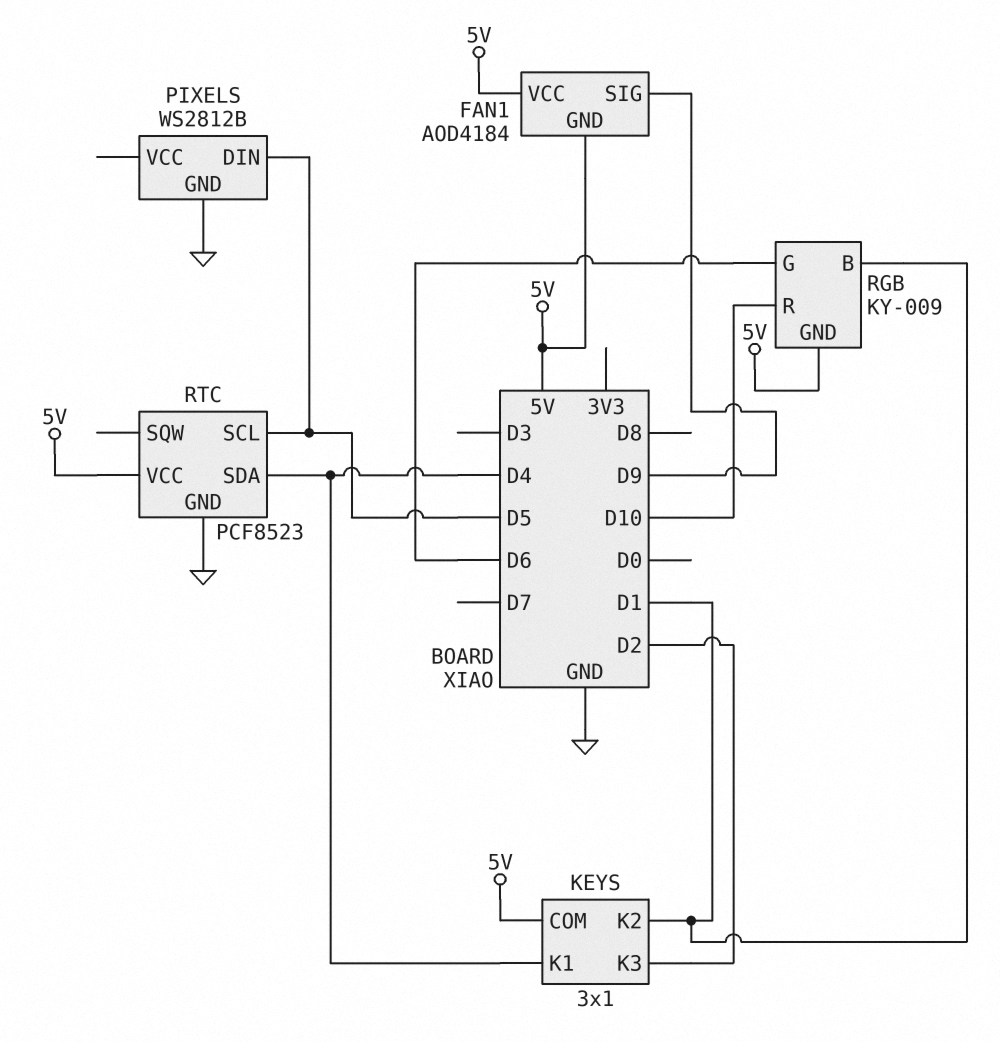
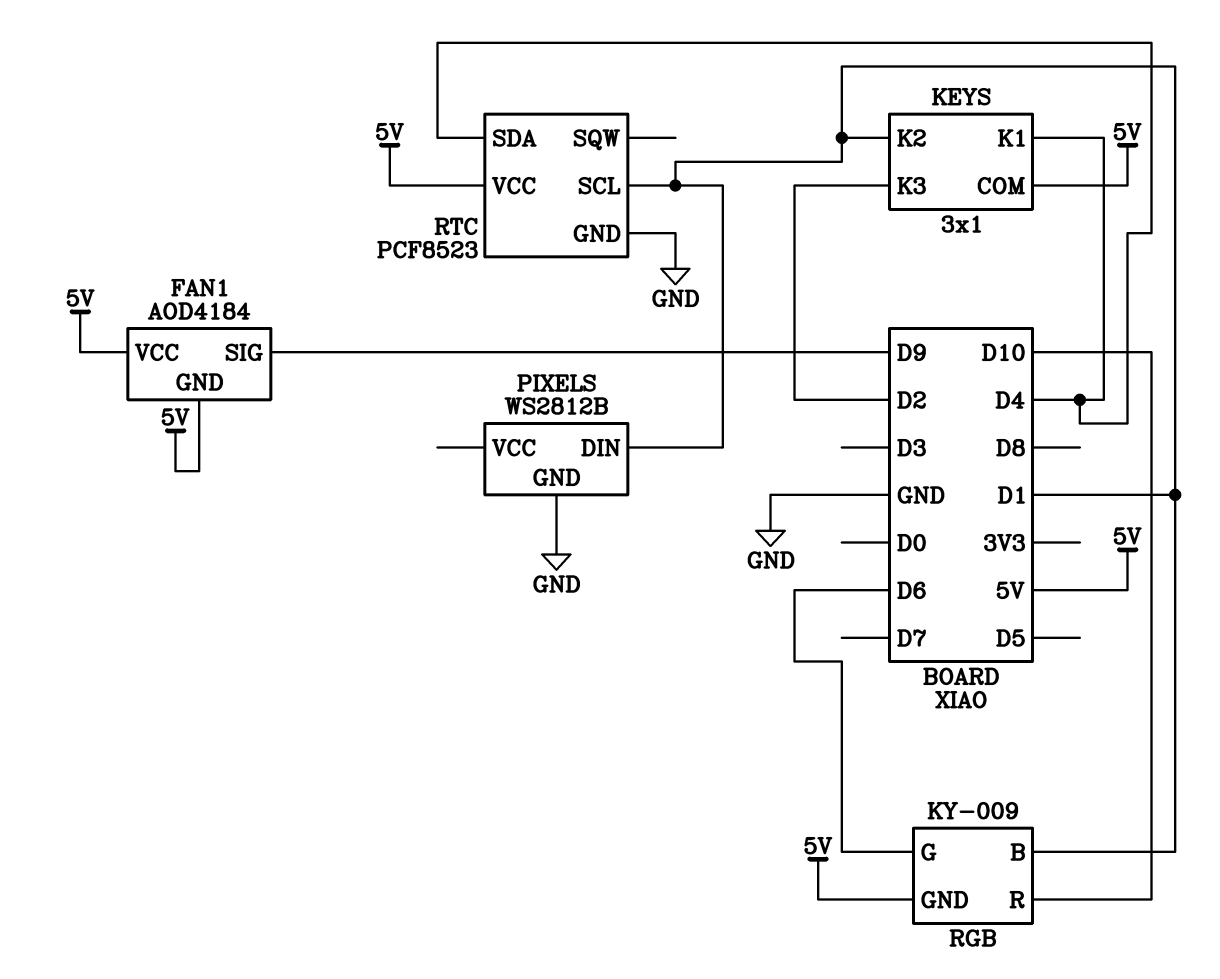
PIXELS pin DIN: D5 -> D1
RTC pin SCL: D5 -> D1

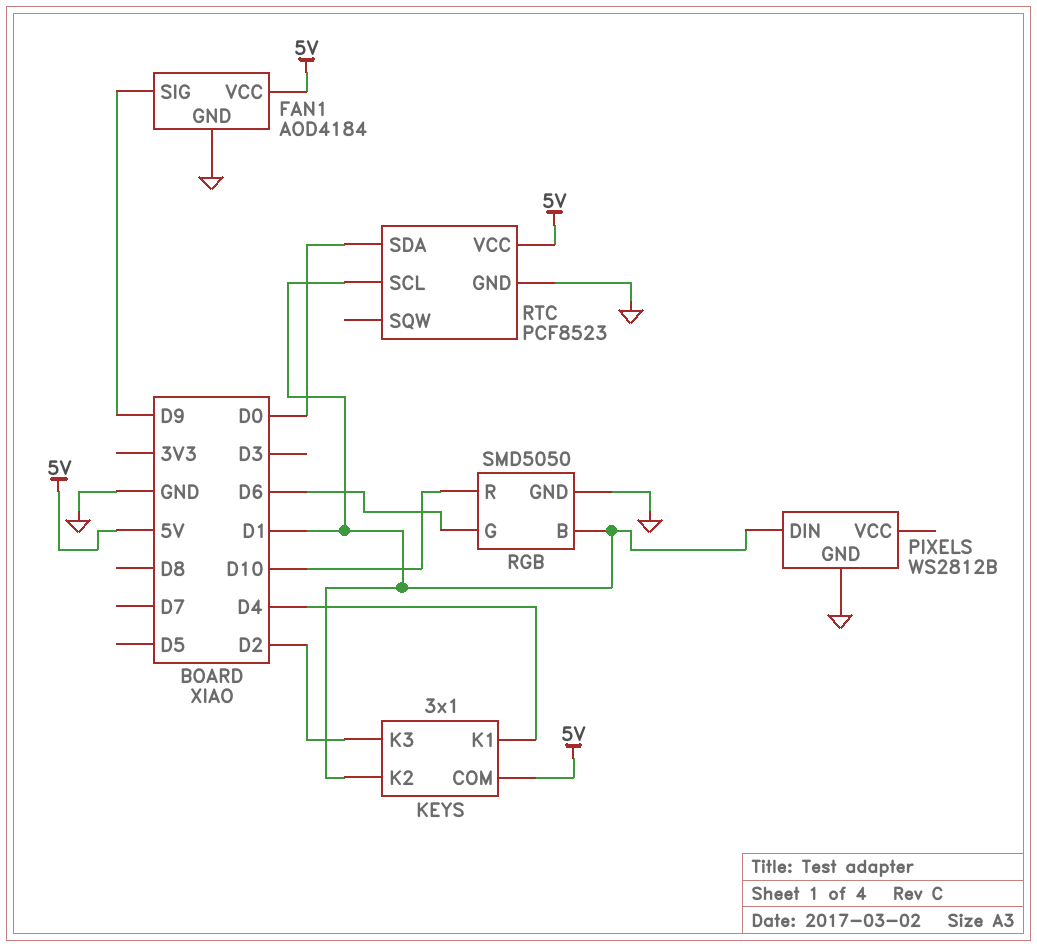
FAN1 pin GND: 5V -> GND
RGB: KY-009 -> SMD5050
RGB pin GND: 5V -> GND
RTC pin SDA: D4 -> D0

